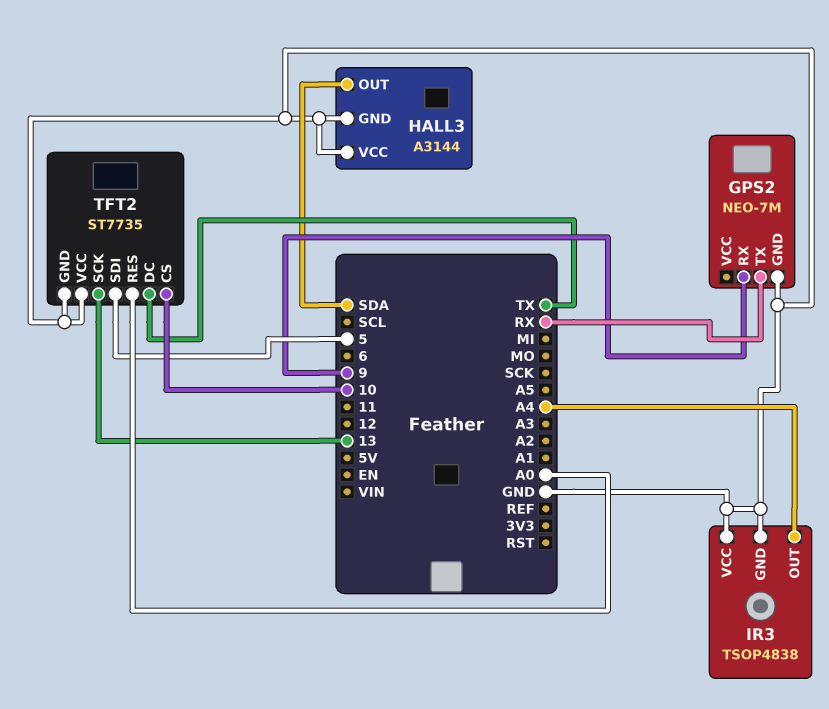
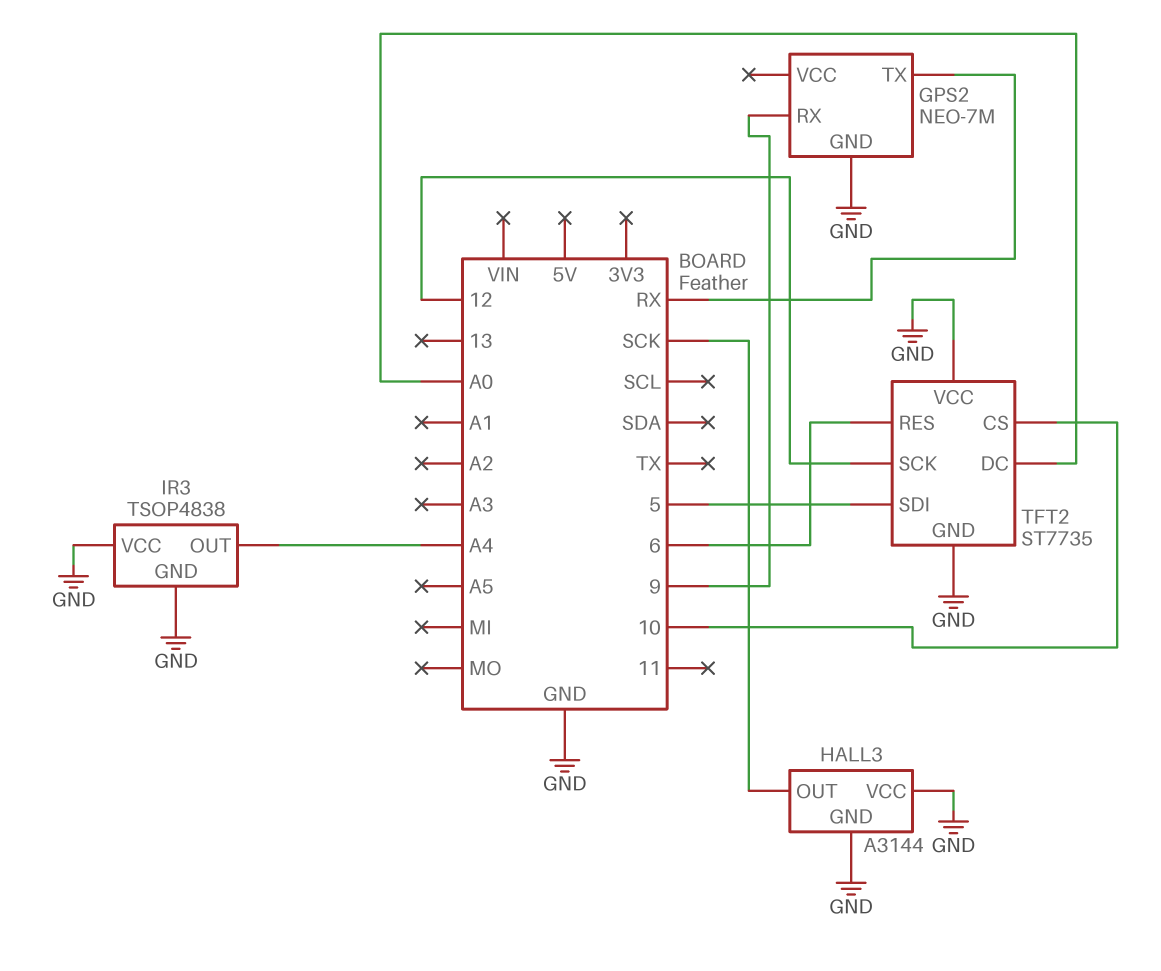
HALL3 pin OUT: SDA -> SCK
TFT2 pin DC: TX -> A0
TFT2 pin RES: A0 -> 6
TFT2 pin SCK: 13 -> 12

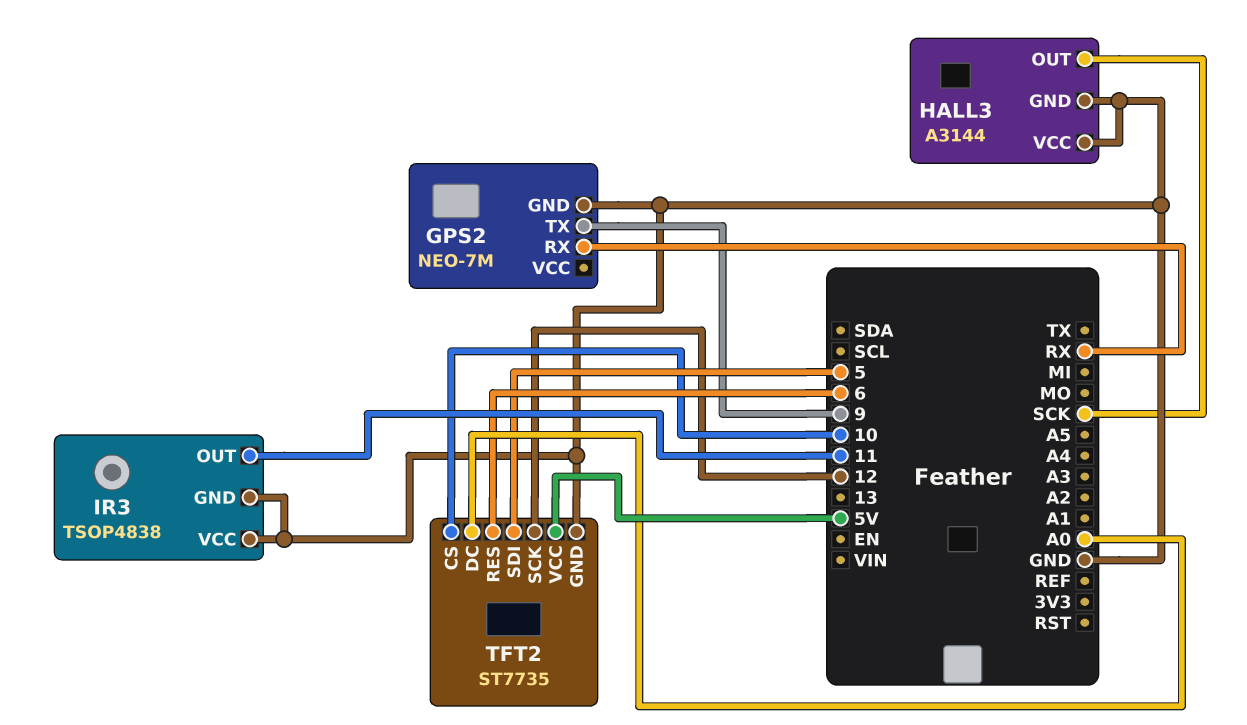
GPS2 pin RX: 9 -> RX
GPS2 pin TX: RX -> 9
IR3 pin OUT: A4 -> 11
TFT2 pin VCC: GND -> 5V

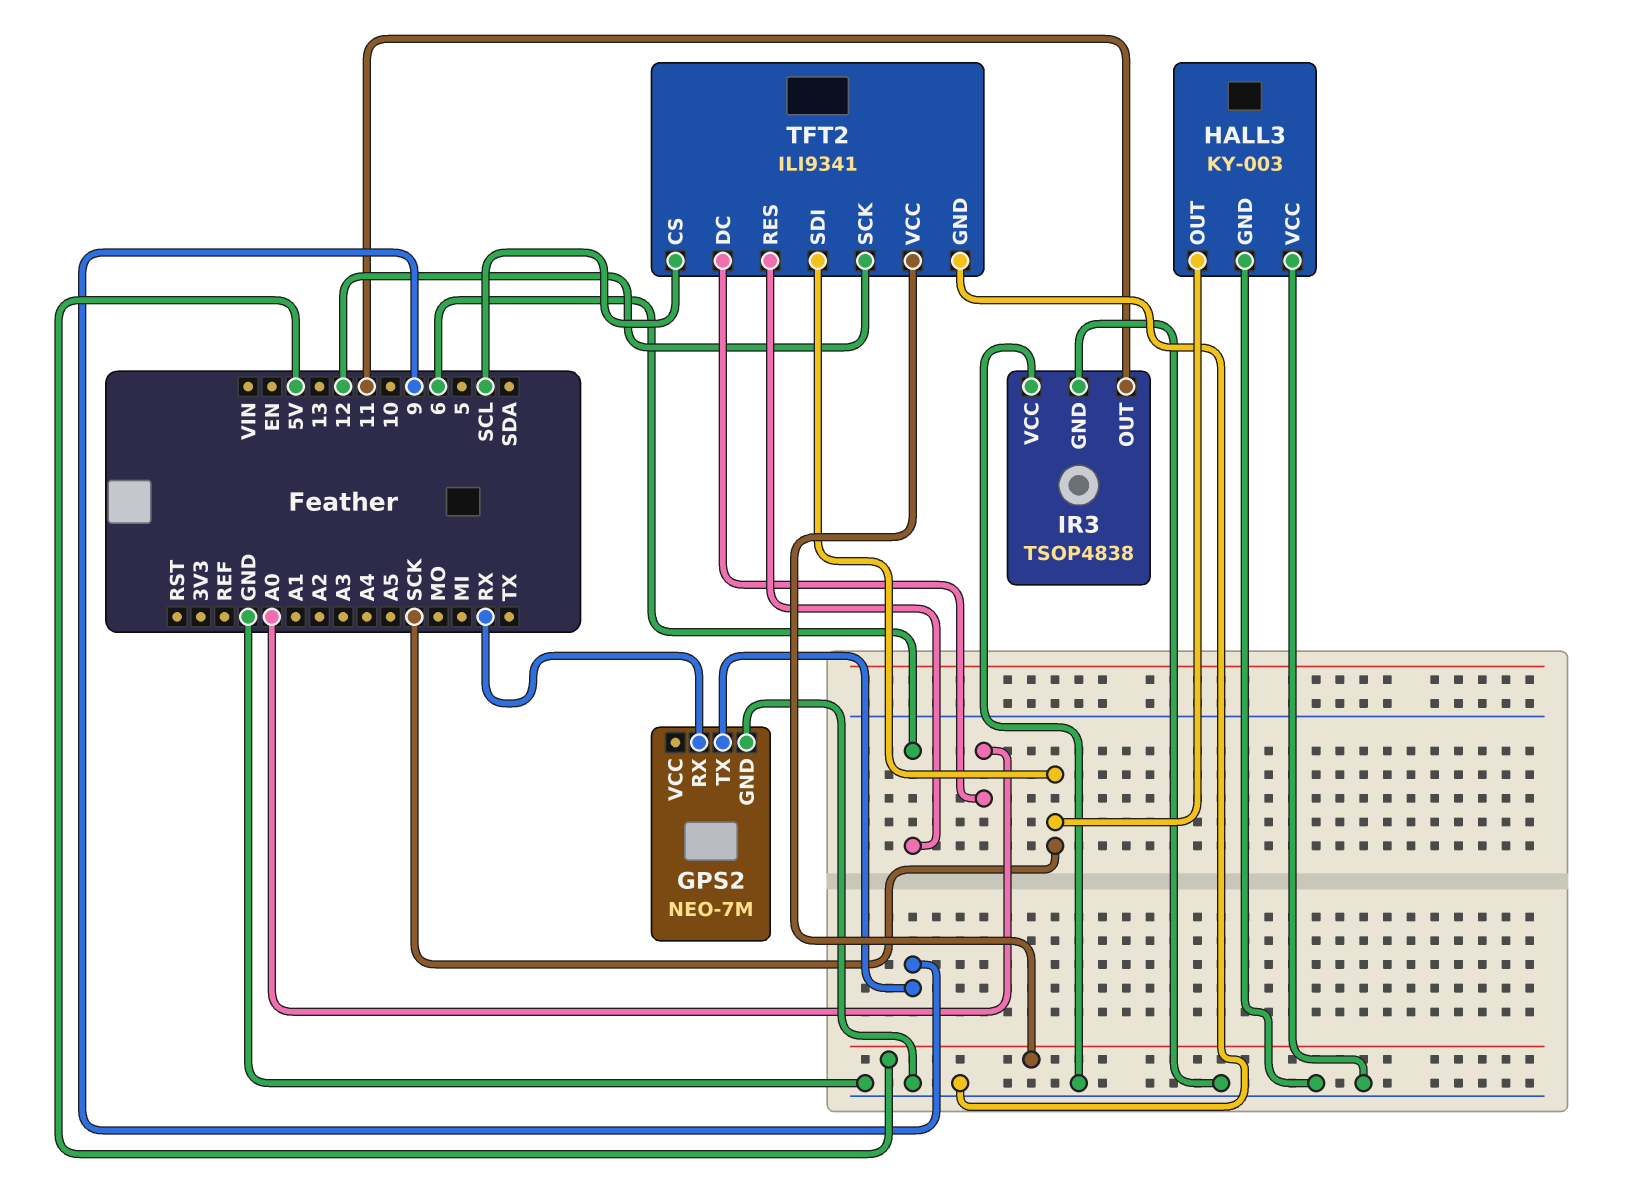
HALL3: A3144 -> KY-003
TFT2: ST7735 -> ILI9341
TFT2 pin CS: 10 -> SCL
TFT2 pin SDI: 5 -> SCK

